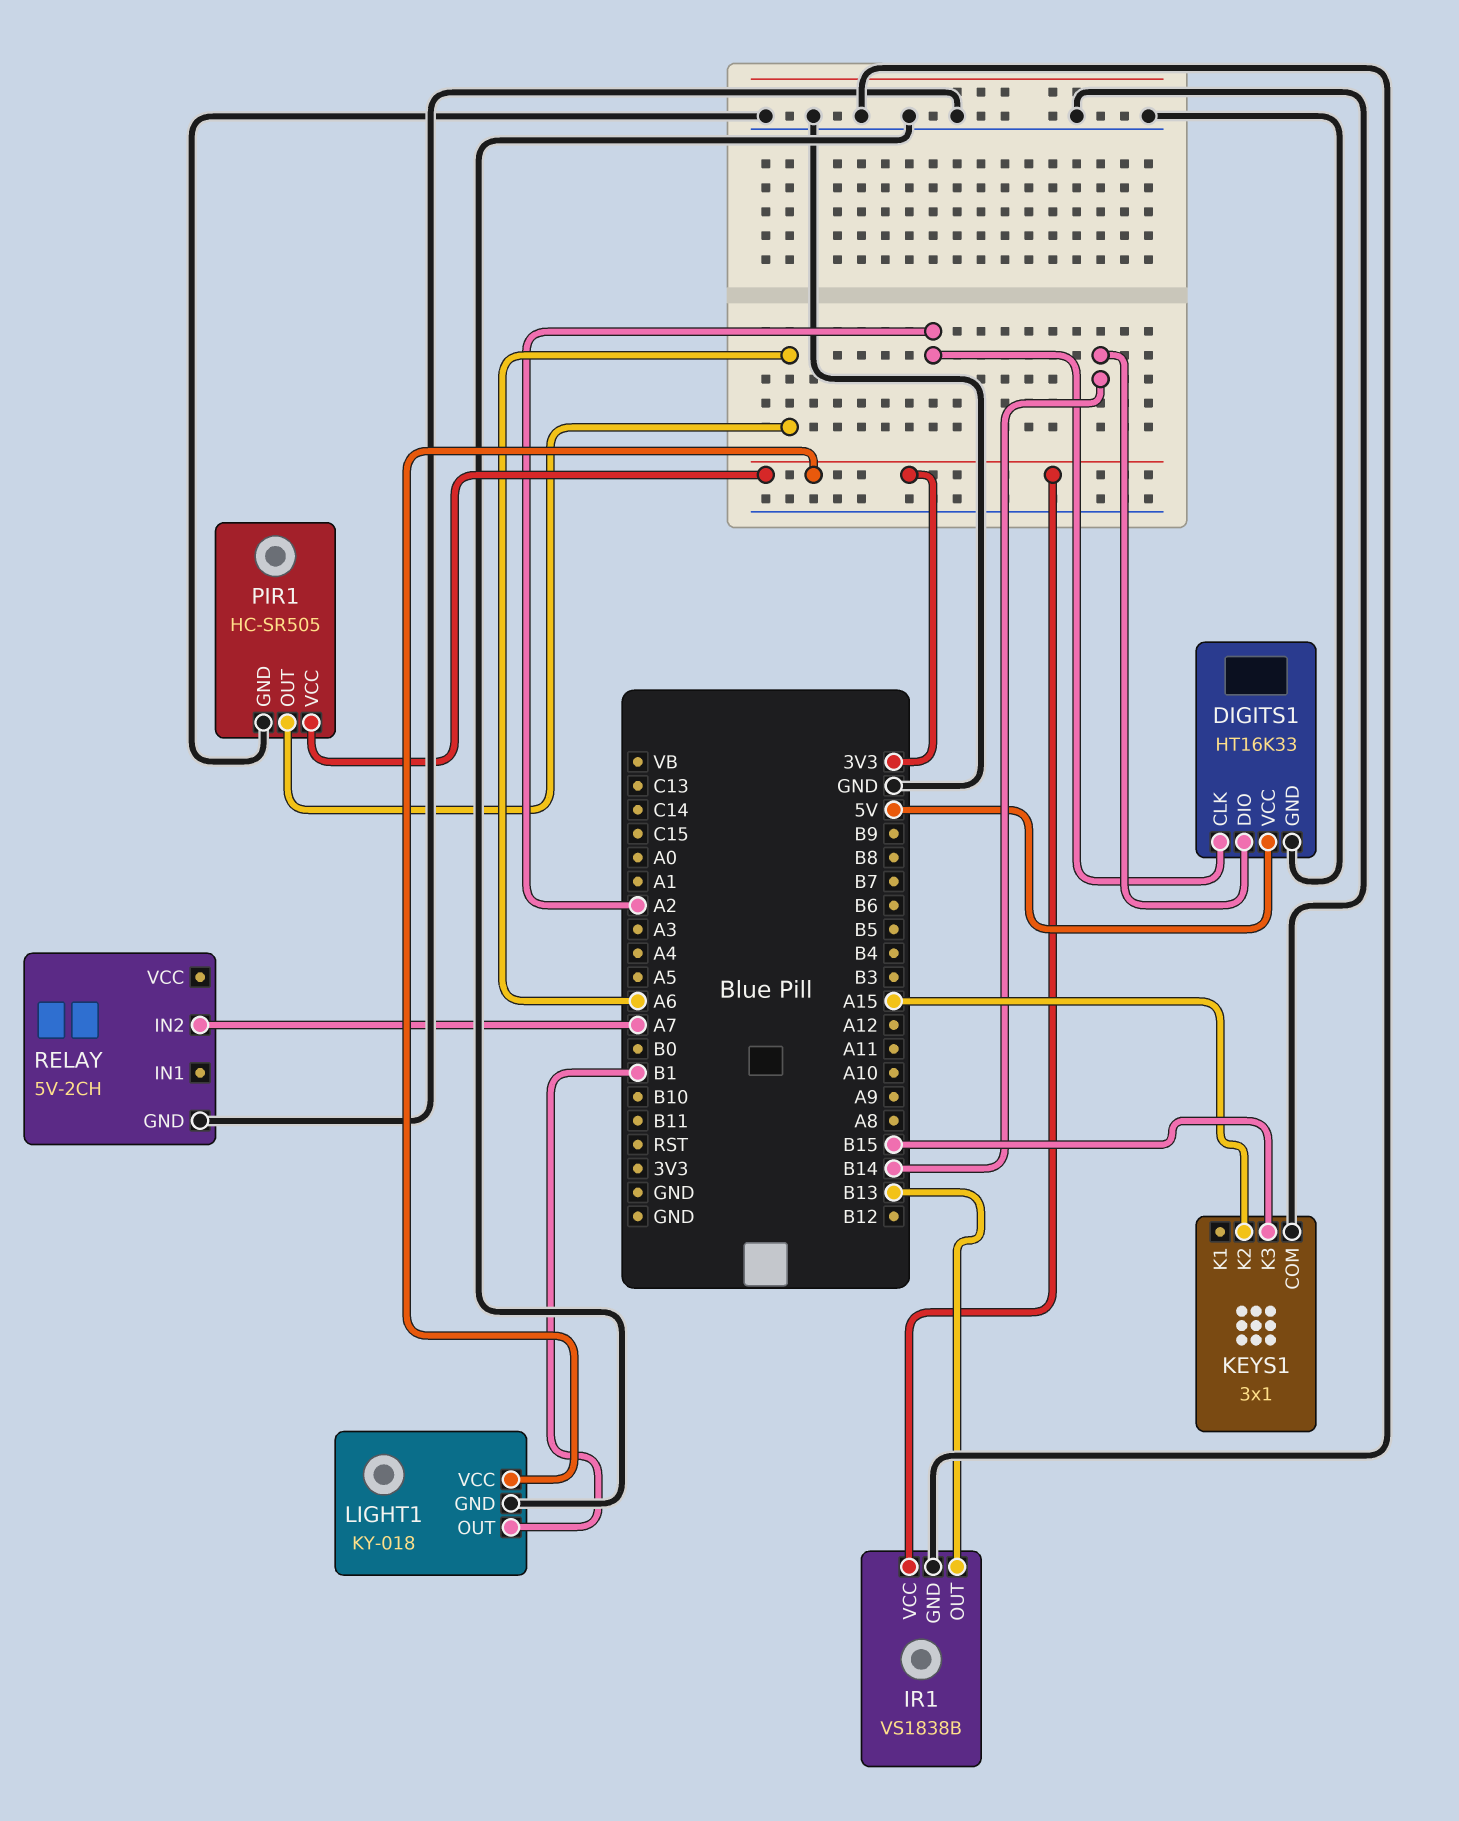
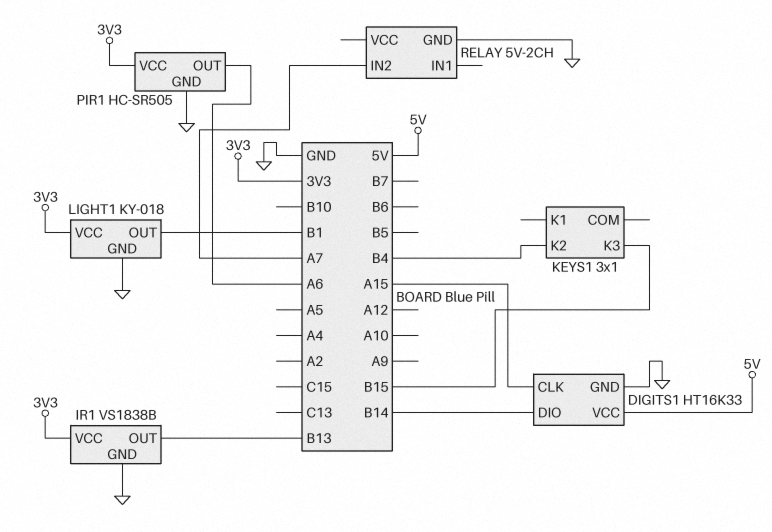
DIGITS1 pin CLK: A2 -> A15
KEYS1 pin COM: GND -> none
KEYS1 pin K2: A15 -> B4

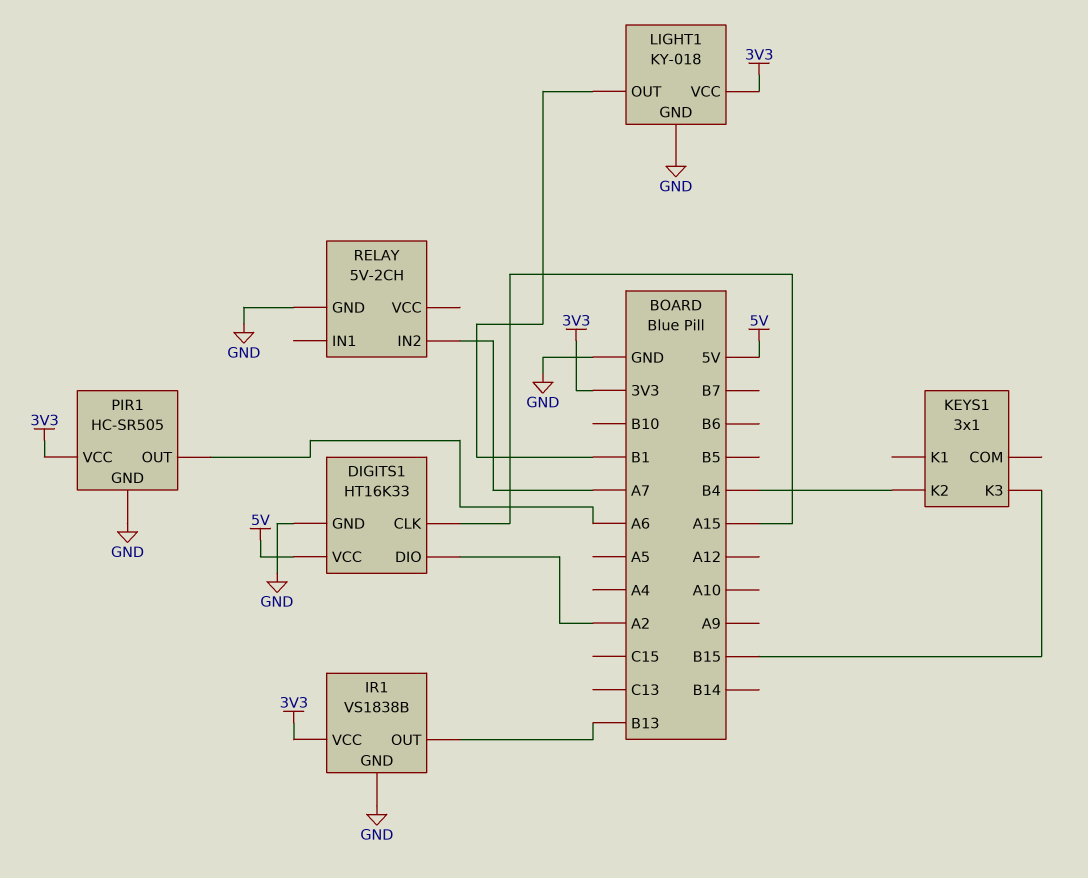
DIGITS1 pin DIO: B14 -> A2

